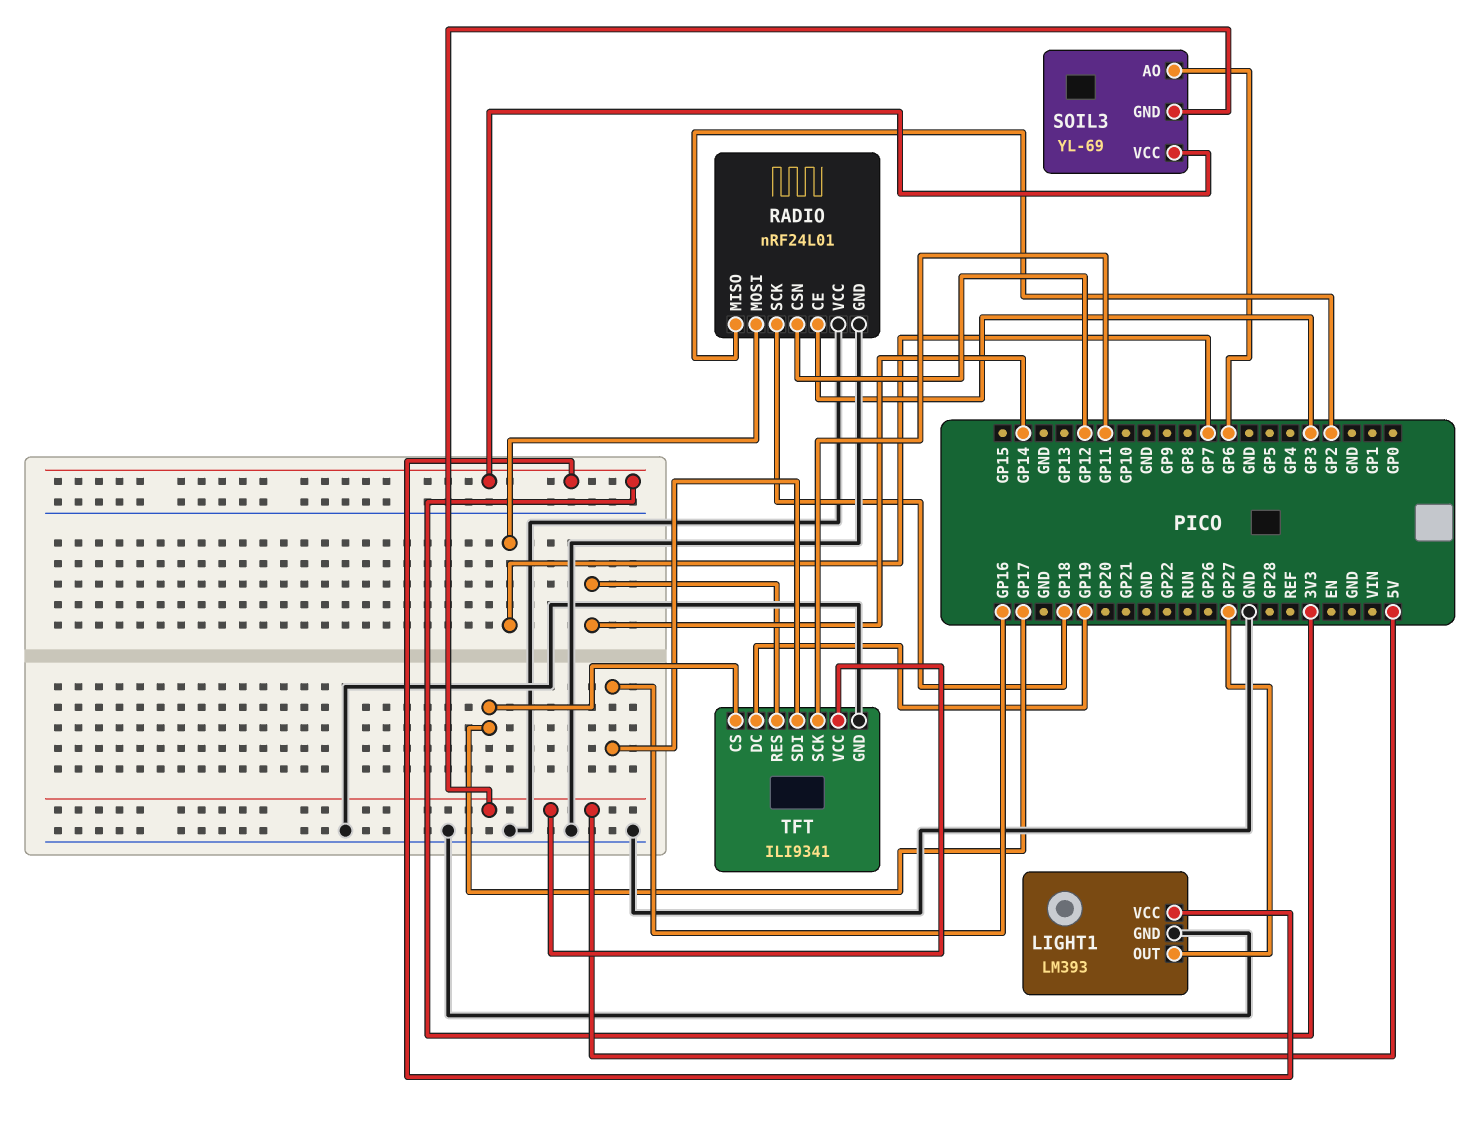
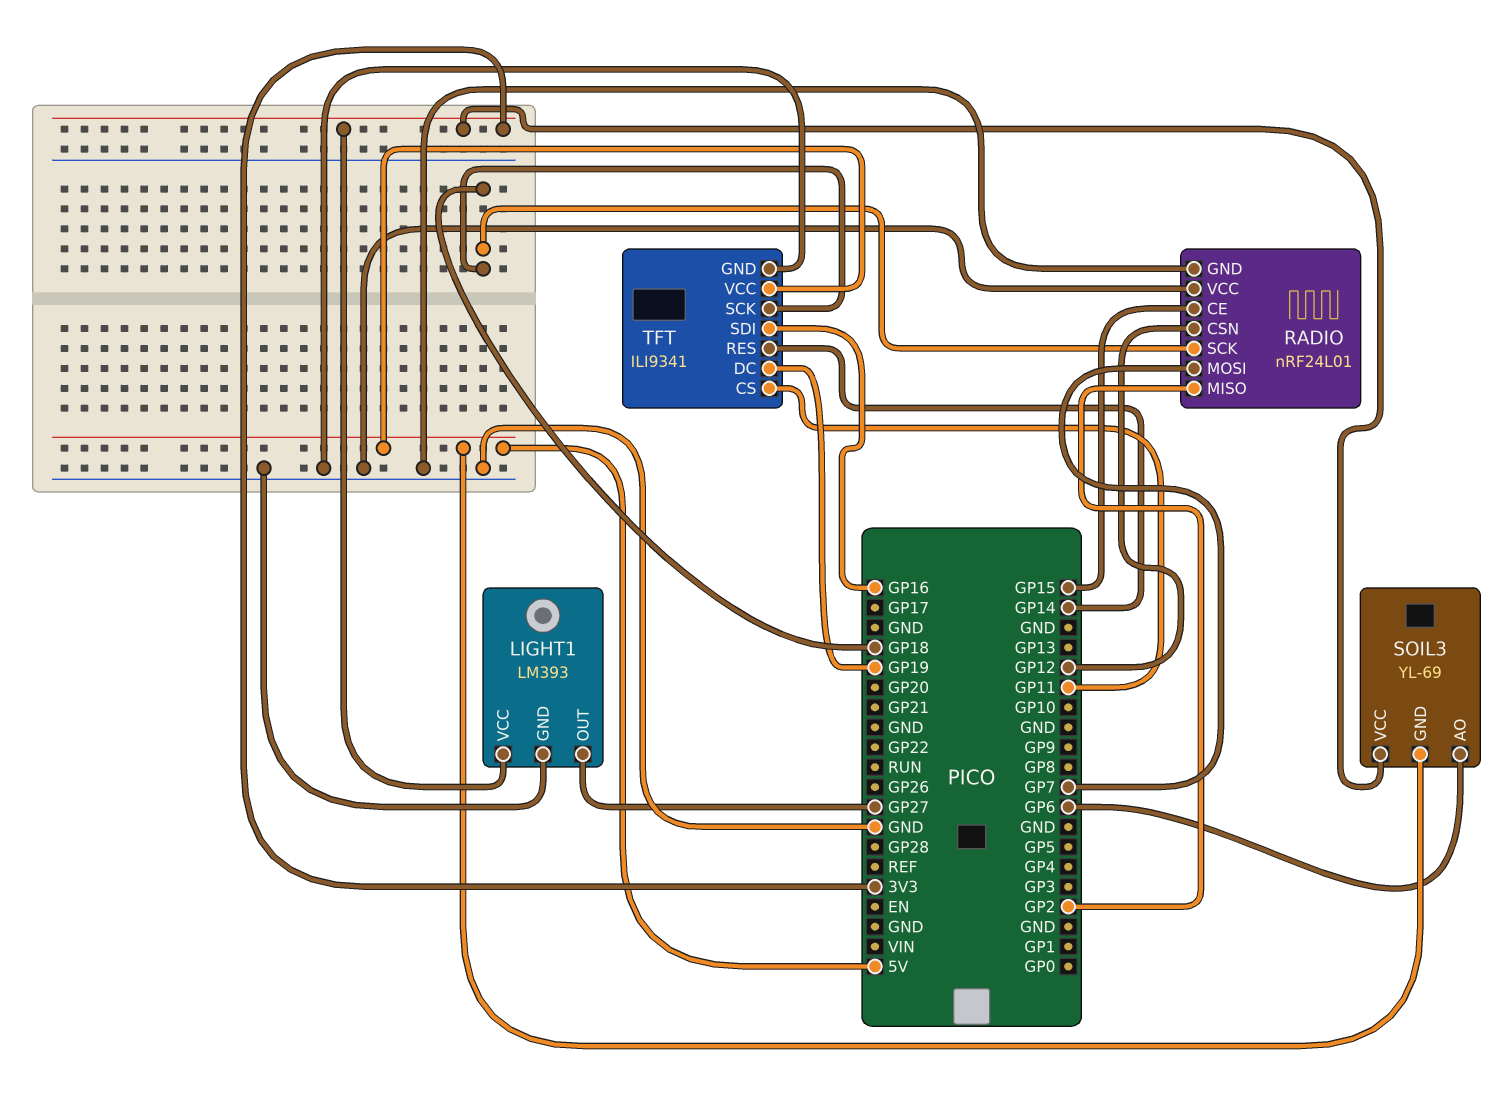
RADIO pin CE: GP3 -> GP15
TFT pin CS: GP17 -> GP11
TFT pin SCK: GP11 -> GP18

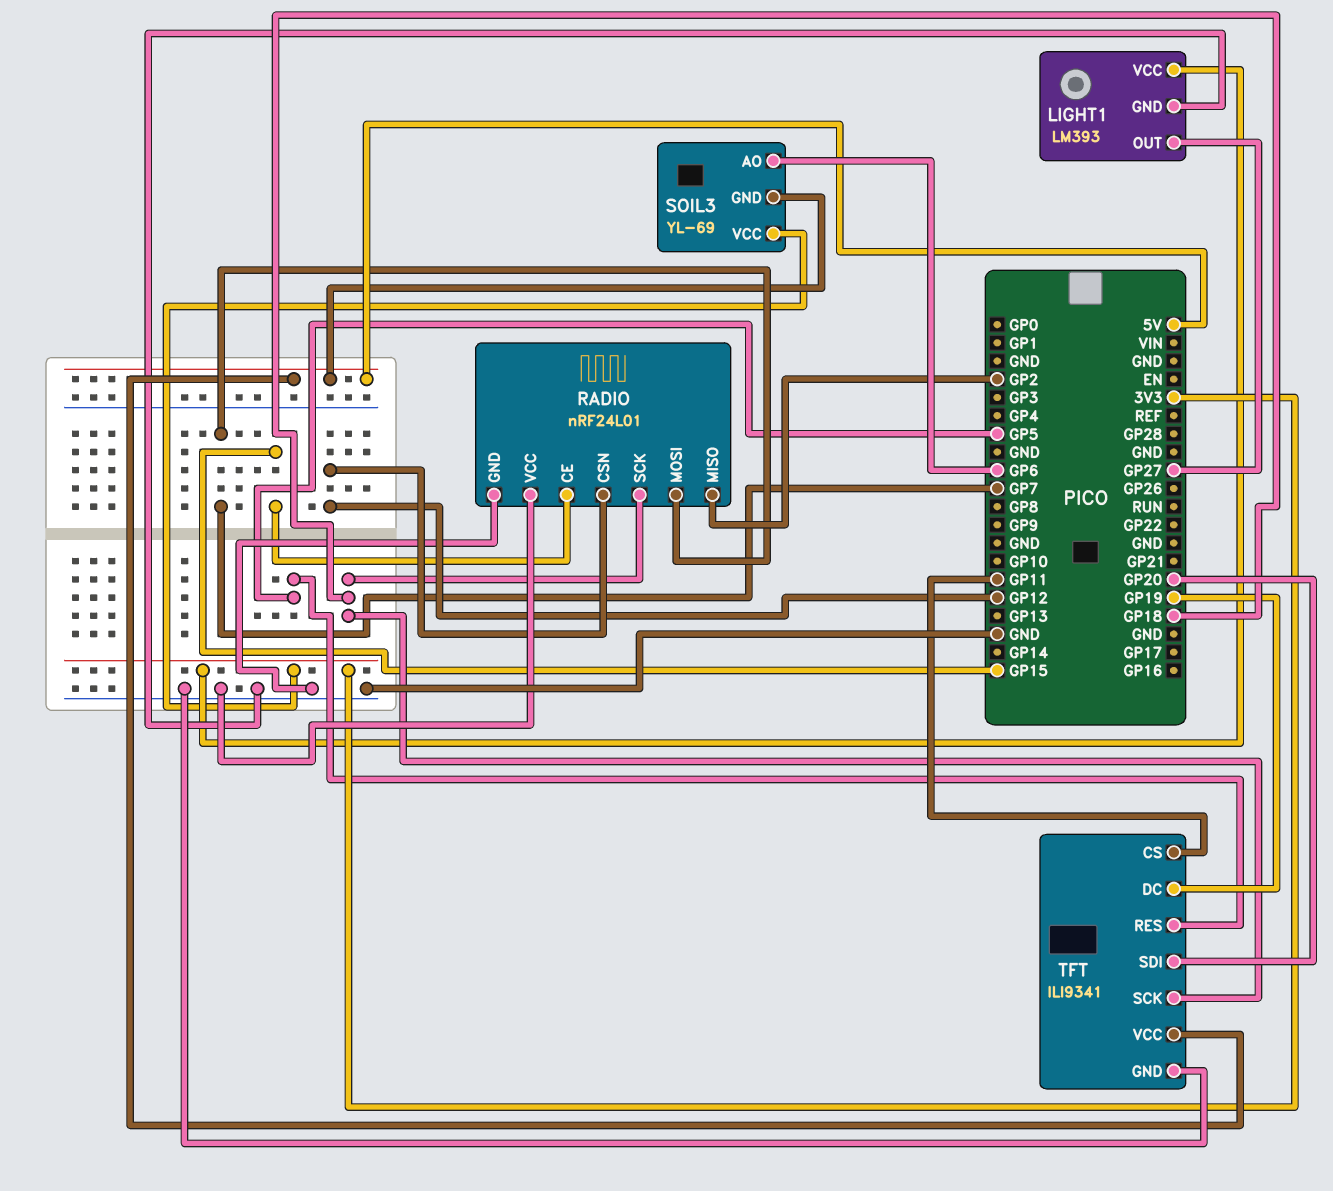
TFT pin RES: GP14 -> GP5
TFT pin SDI: GP16 -> GP20

